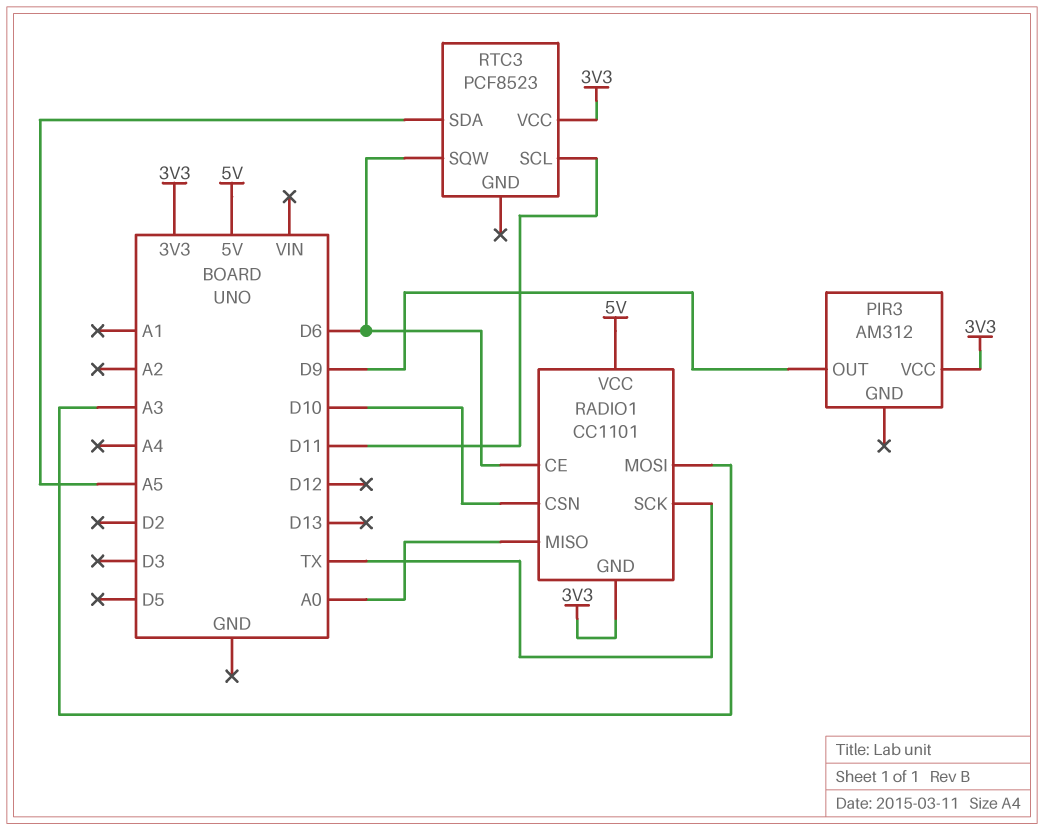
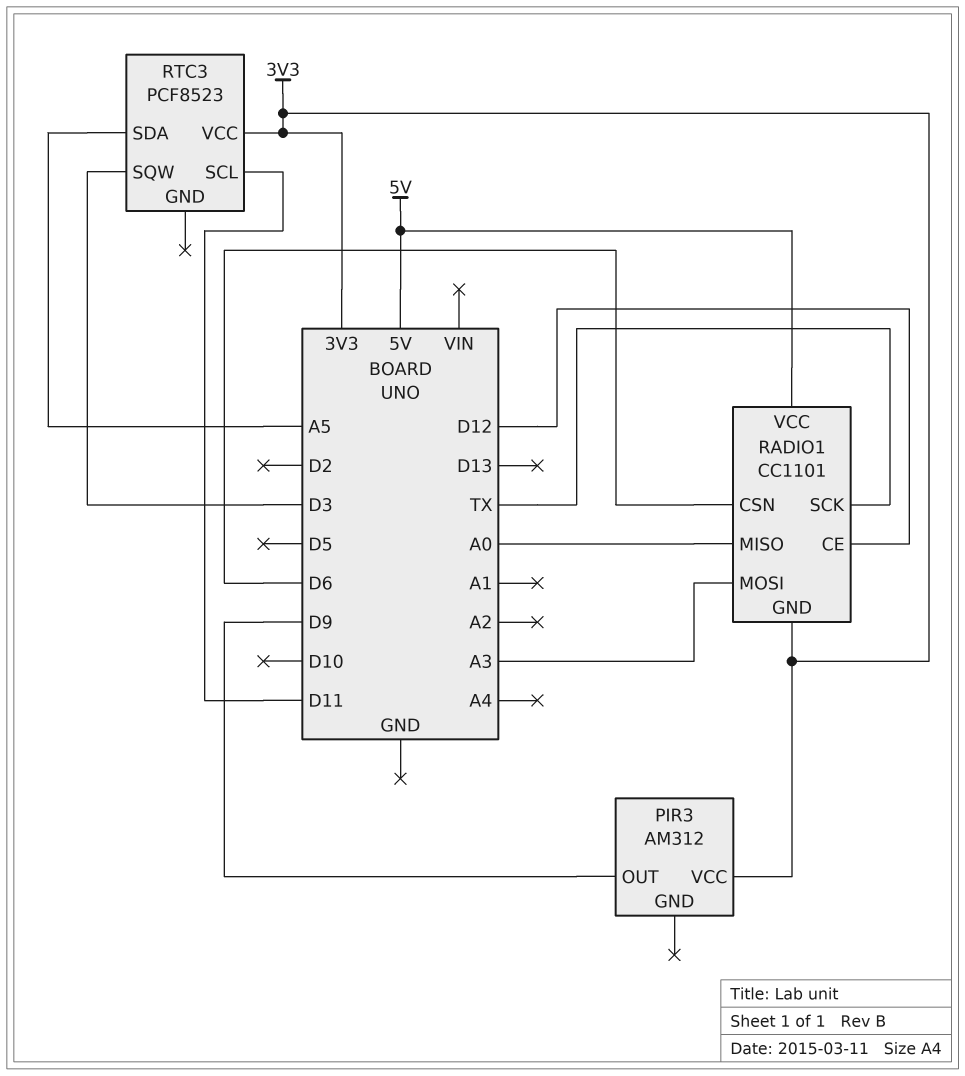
RADIO1 pin CE: D6 -> D12
RADIO1 pin CSN: D10 -> D6
RTC3 pin SQW: D6 -> D3

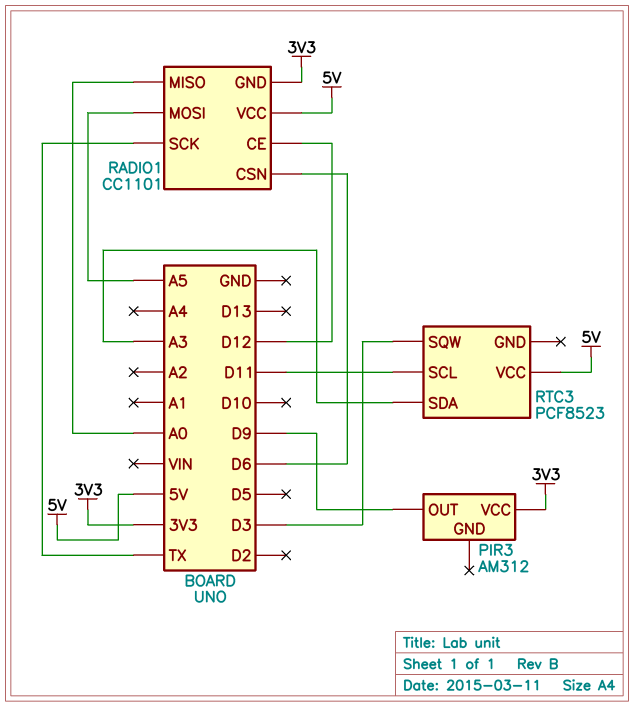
RADIO1 pin MOSI: A3 -> A5
RTC3 pin SDA: A5 -> A3
RTC3 pin VCC: 3V3 -> 5V

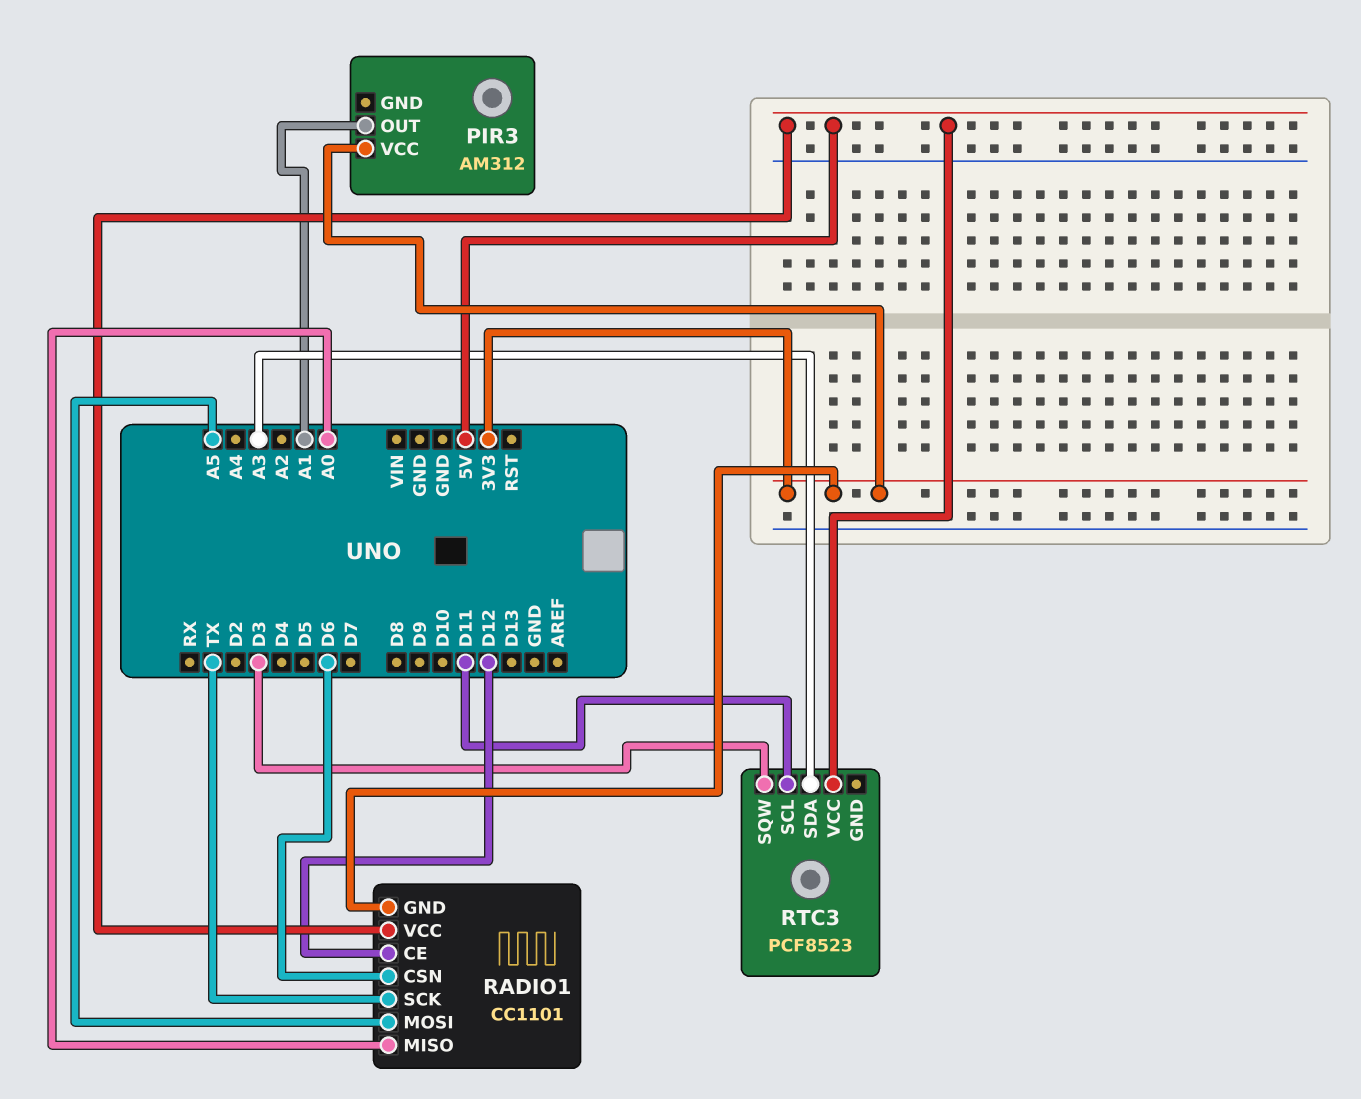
PIR3 pin OUT: D9 -> A1

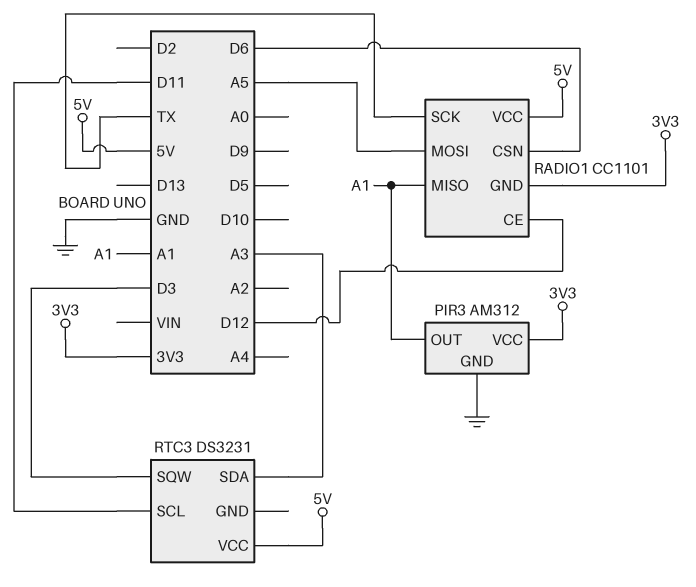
PIR3 pin GND: none -> GND
RADIO1 pin MISO: A0 -> A1
RTC3: PCF8523 -> DS3231

